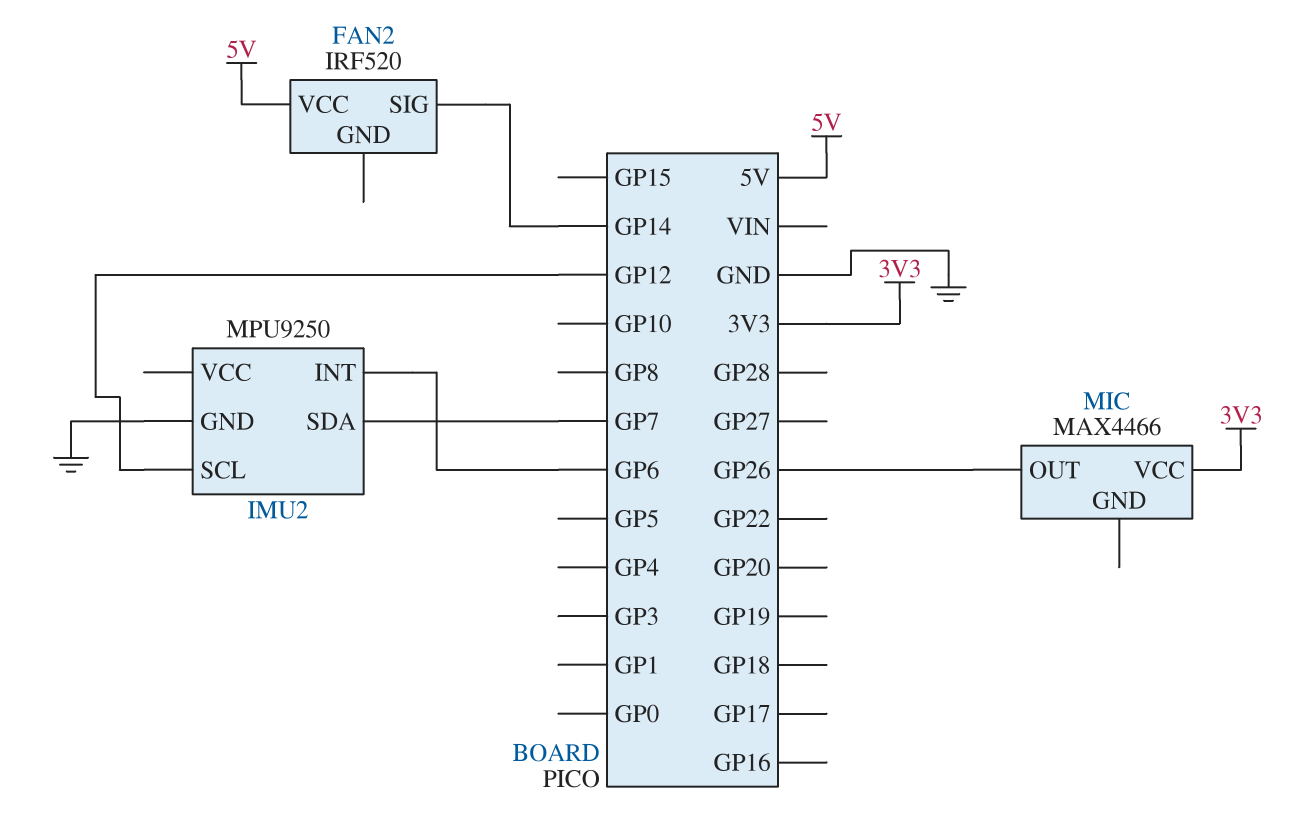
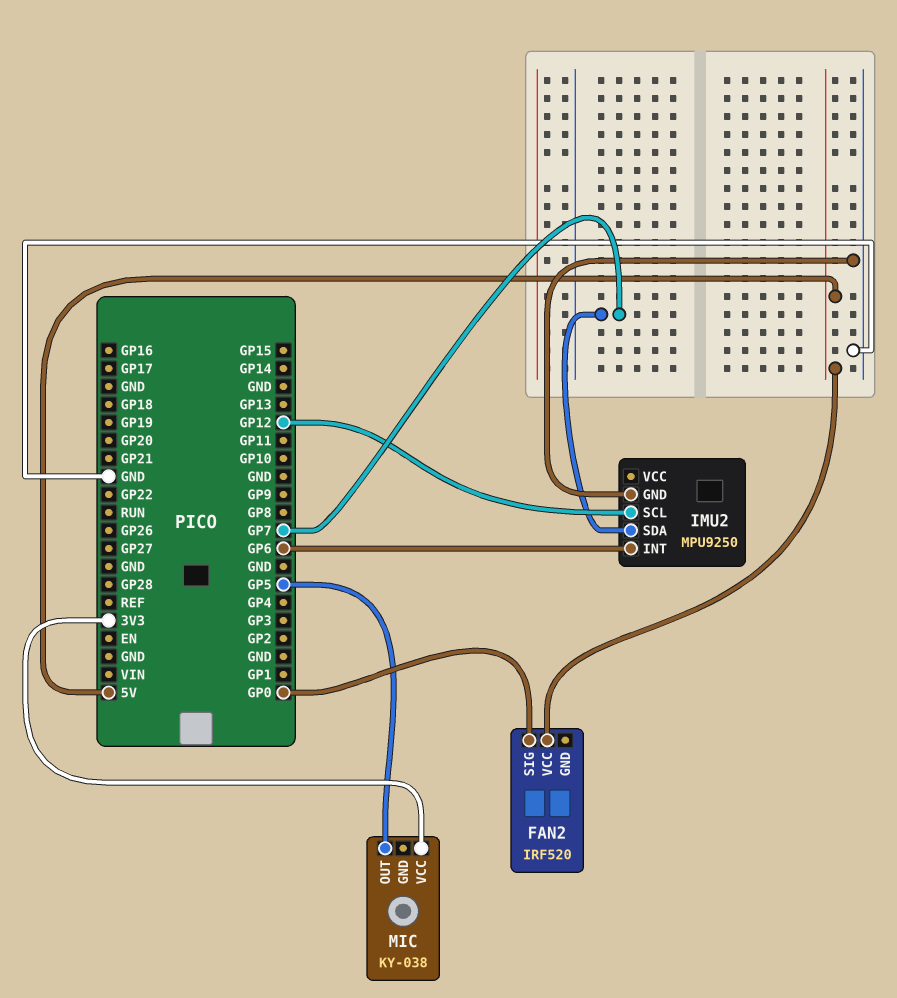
FAN2 pin SIG: GP14 -> GP0
MIC: MAX4466 -> KY-038
MIC pin OUT: GP26 -> GP5

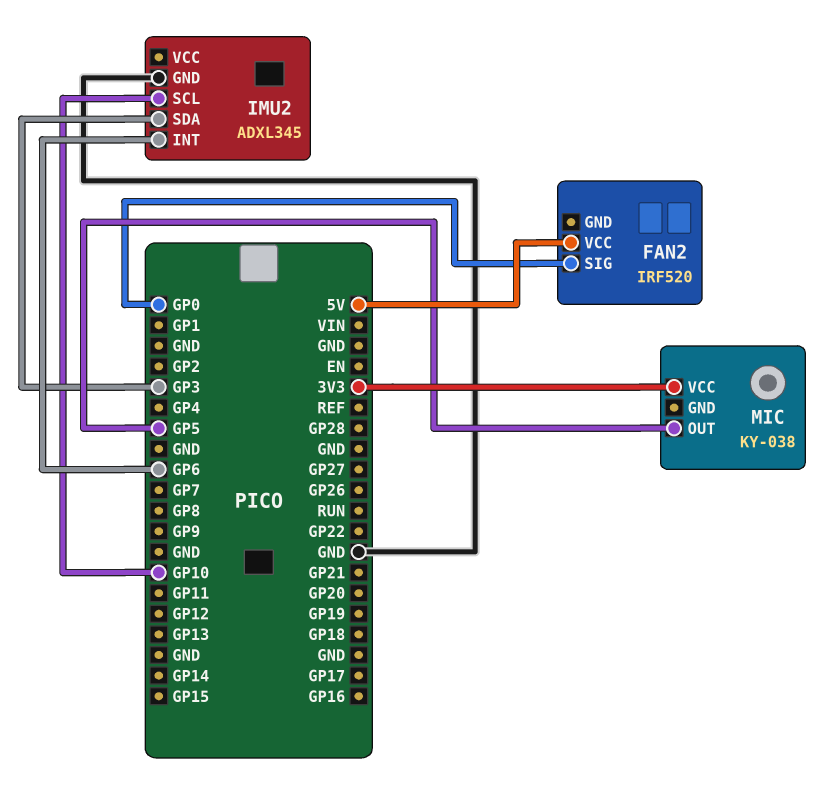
IMU2: MPU9250 -> ADXL345
IMU2 pin SCL: GP12 -> GP10
IMU2 pin SDA: GP7 -> GP3

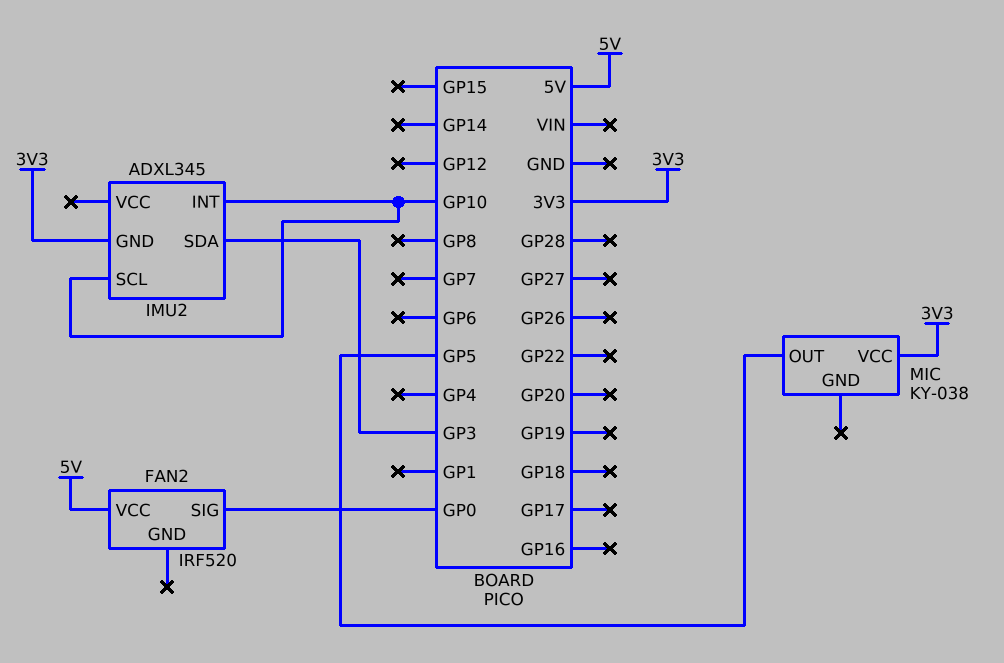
IMU2 pin GND: GND -> 3V3
IMU2 pin INT: GP6 -> GP10

